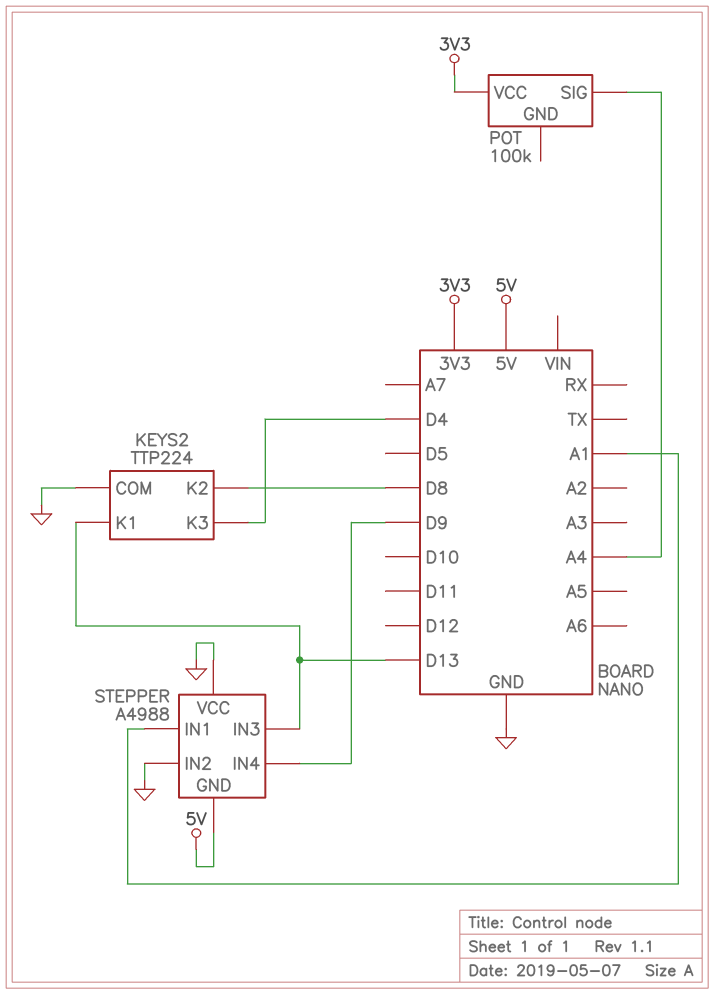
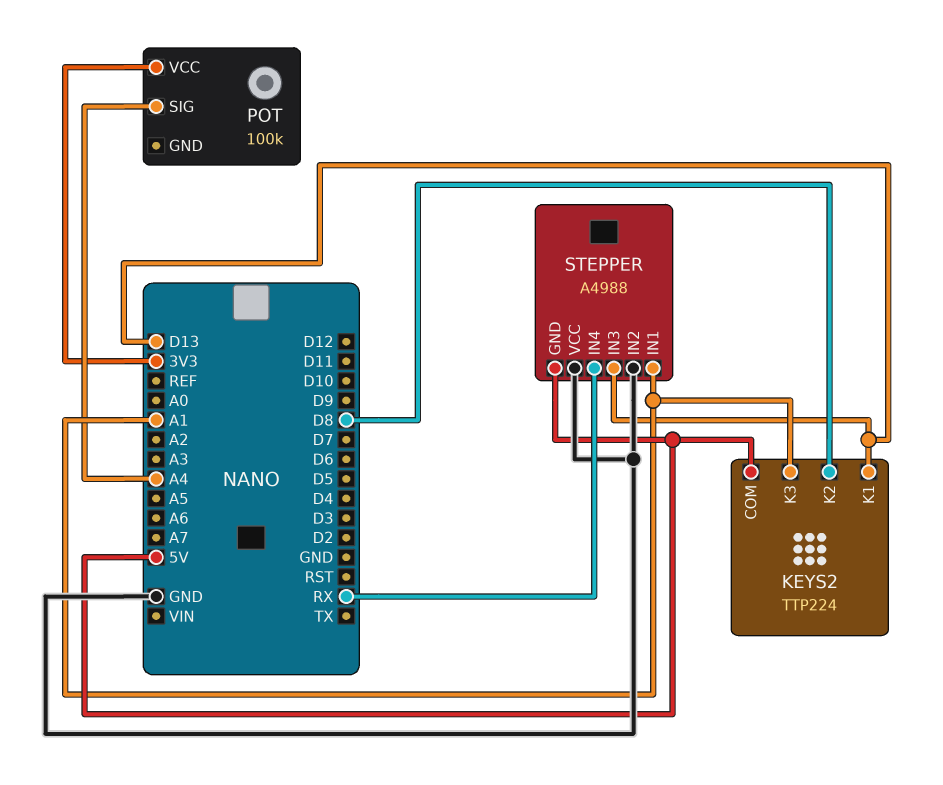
KEYS2 pin COM: GND -> 5V
KEYS2 pin K3: D4 -> A1
STEPPER pin IN4: D9 -> RX

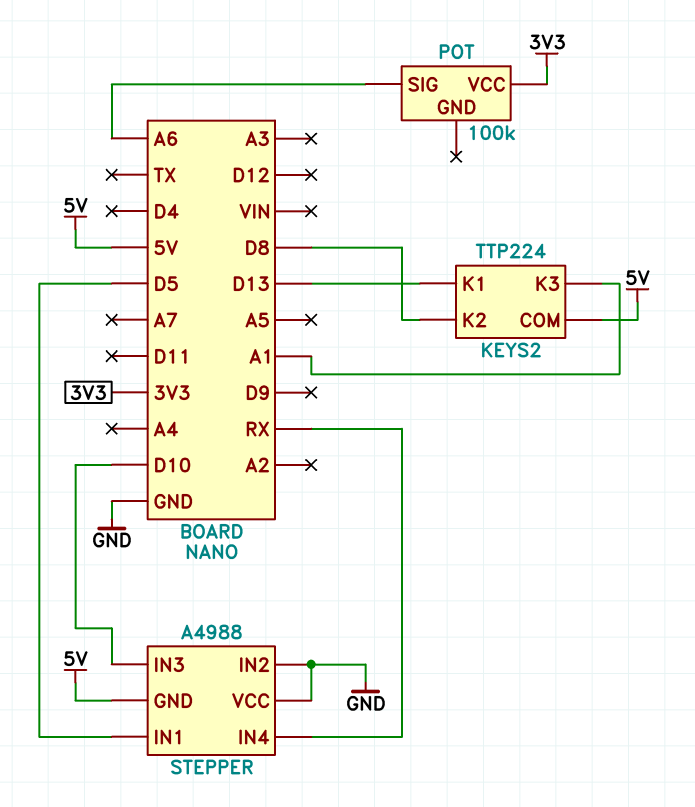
POT pin SIG: A4 -> A6
STEPPER pin IN1: A1 -> D5
STEPPER pin IN3: D13 -> D10

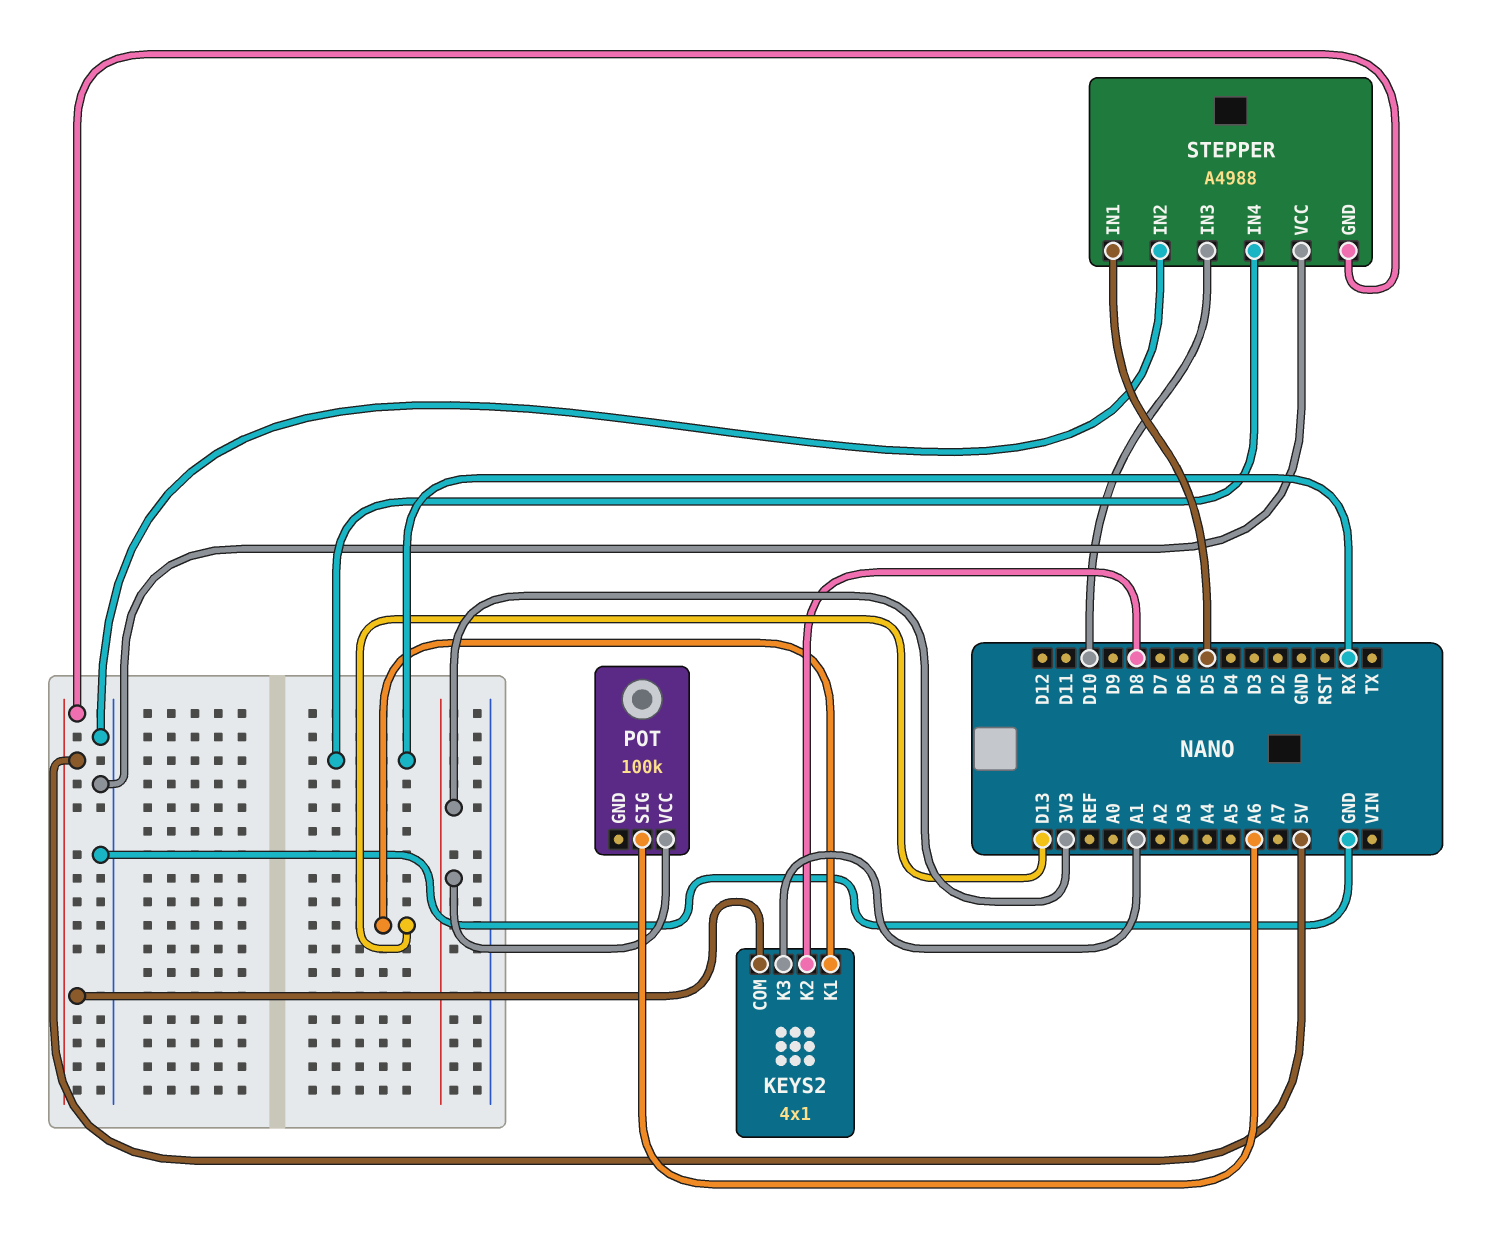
KEYS2: TTP224 -> 4x1

